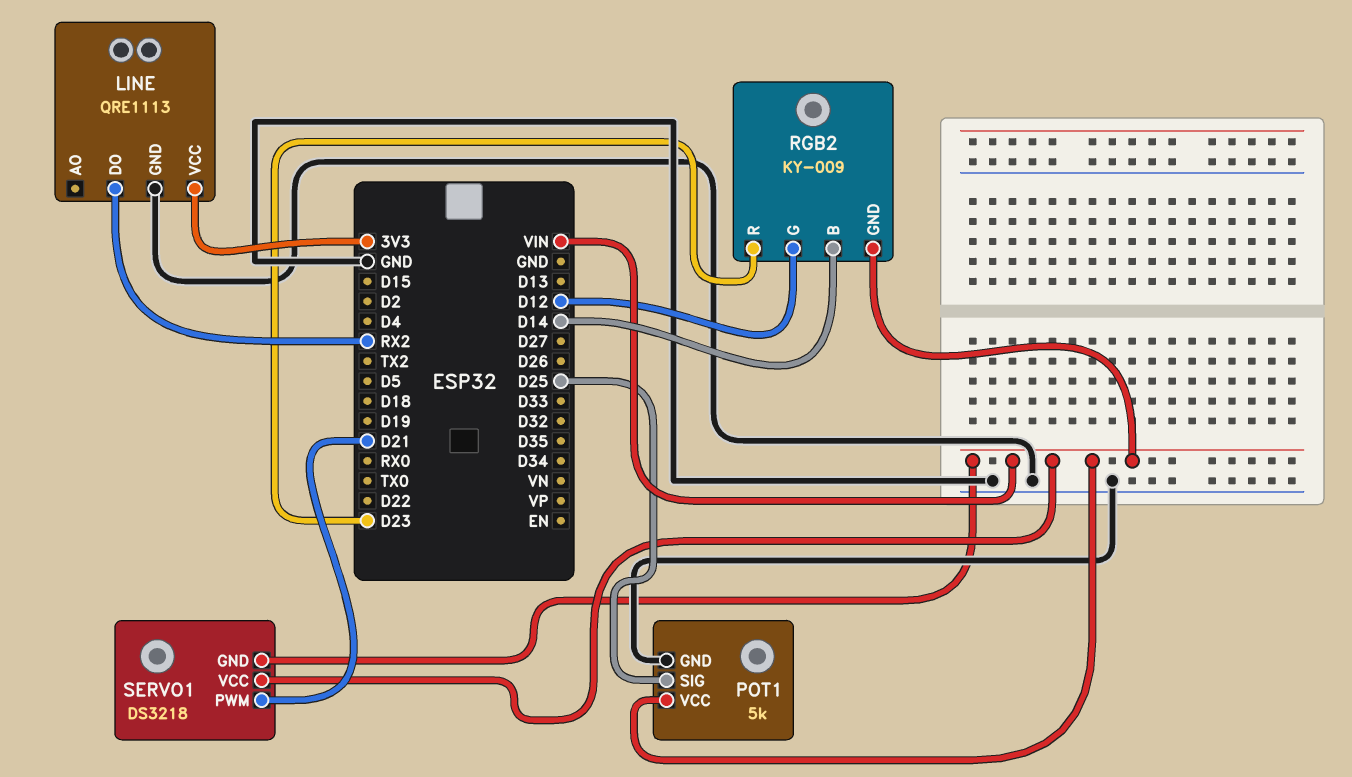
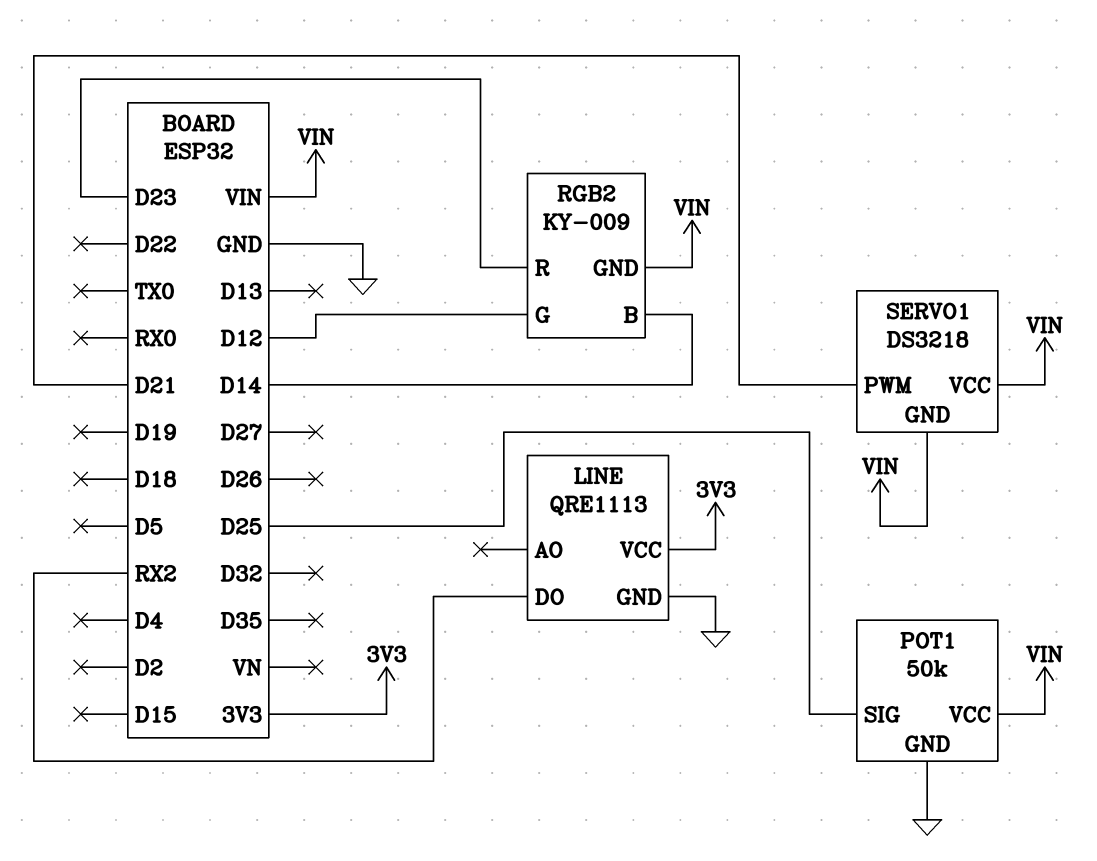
POT1: 5k -> 50k

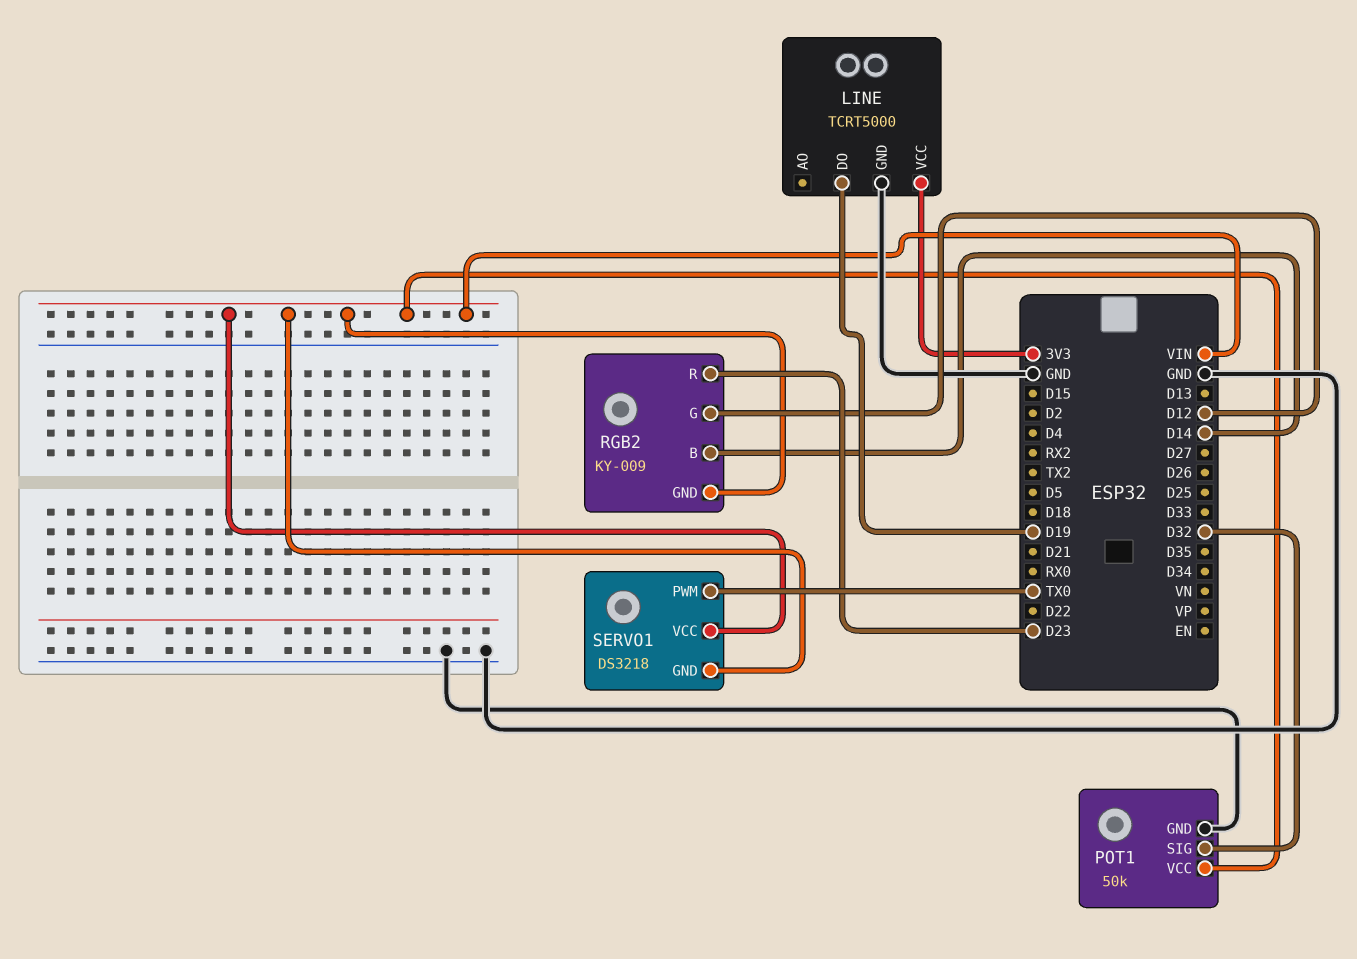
LINE: QRE1113 -> TCRT5000
LINE pin DO: RX2 -> D19
POT1 pin SIG: D25 -> D32
SERVO1 pin PWM: D21 -> TX0

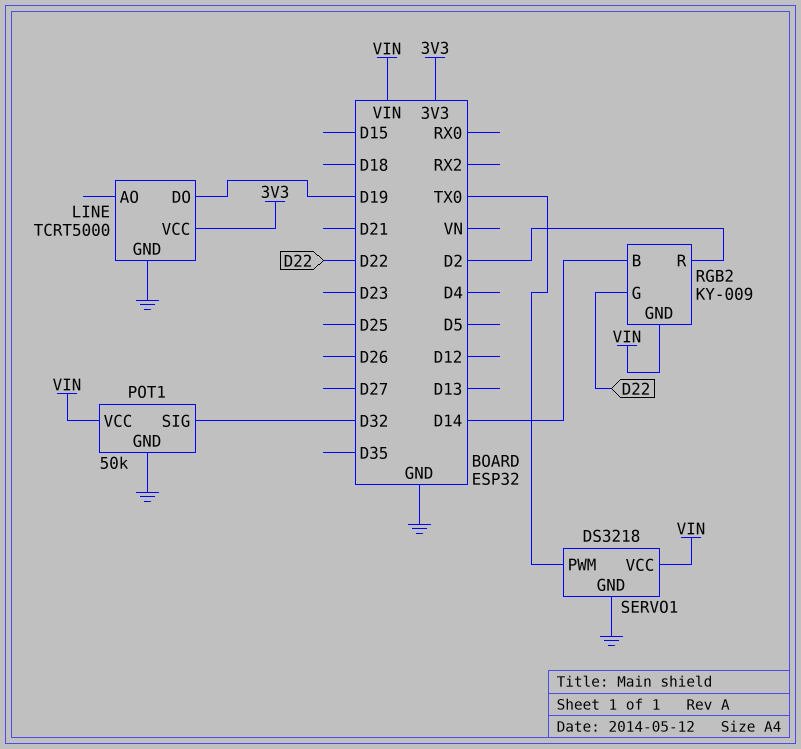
RGB2 pin G: D12 -> D22
RGB2 pin R: D23 -> D2
SERVO1 pin GND: VIN -> GND

